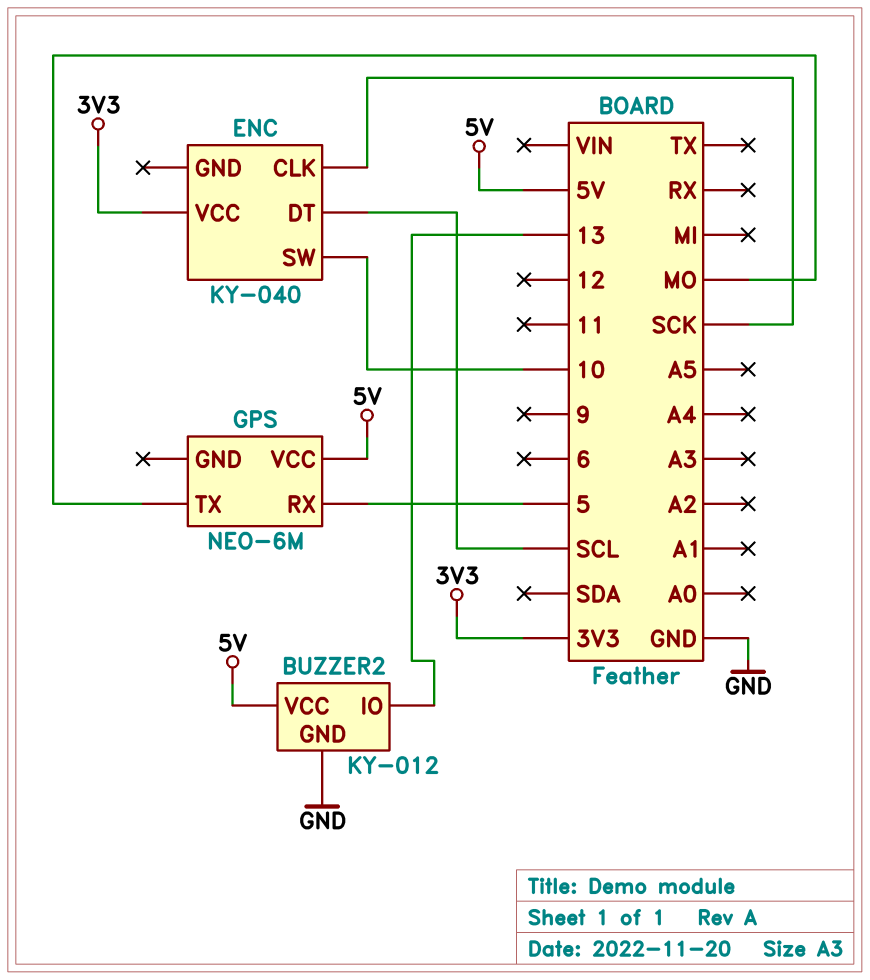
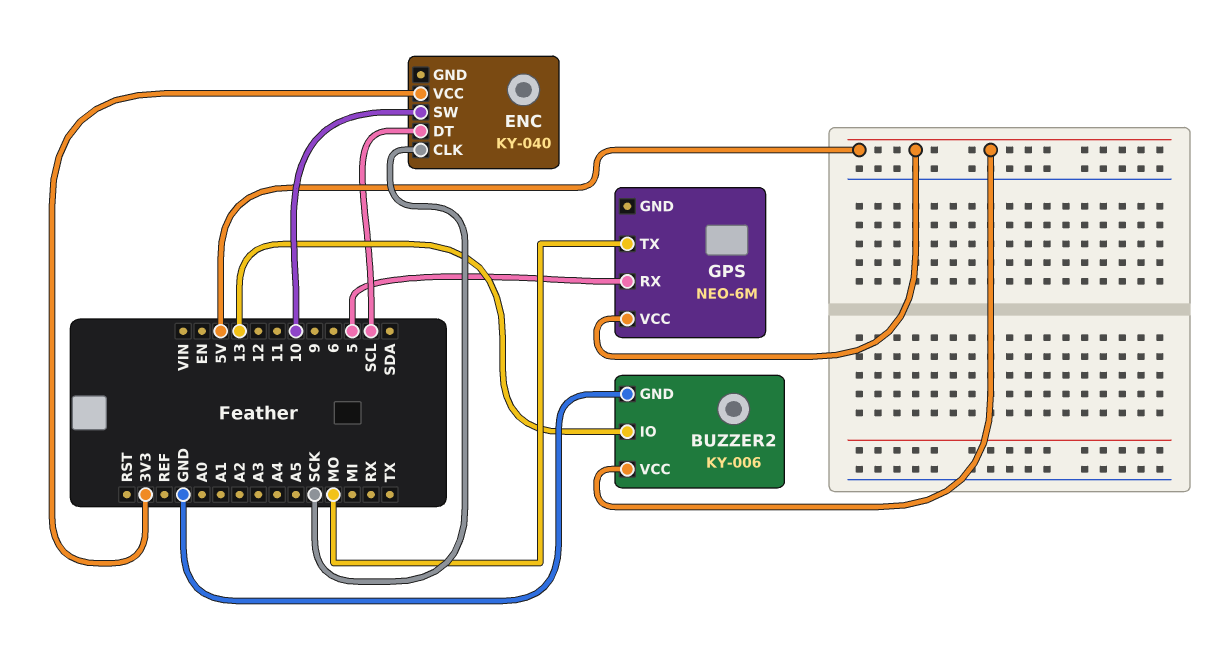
BUZZER2: KY-012 -> KY-006

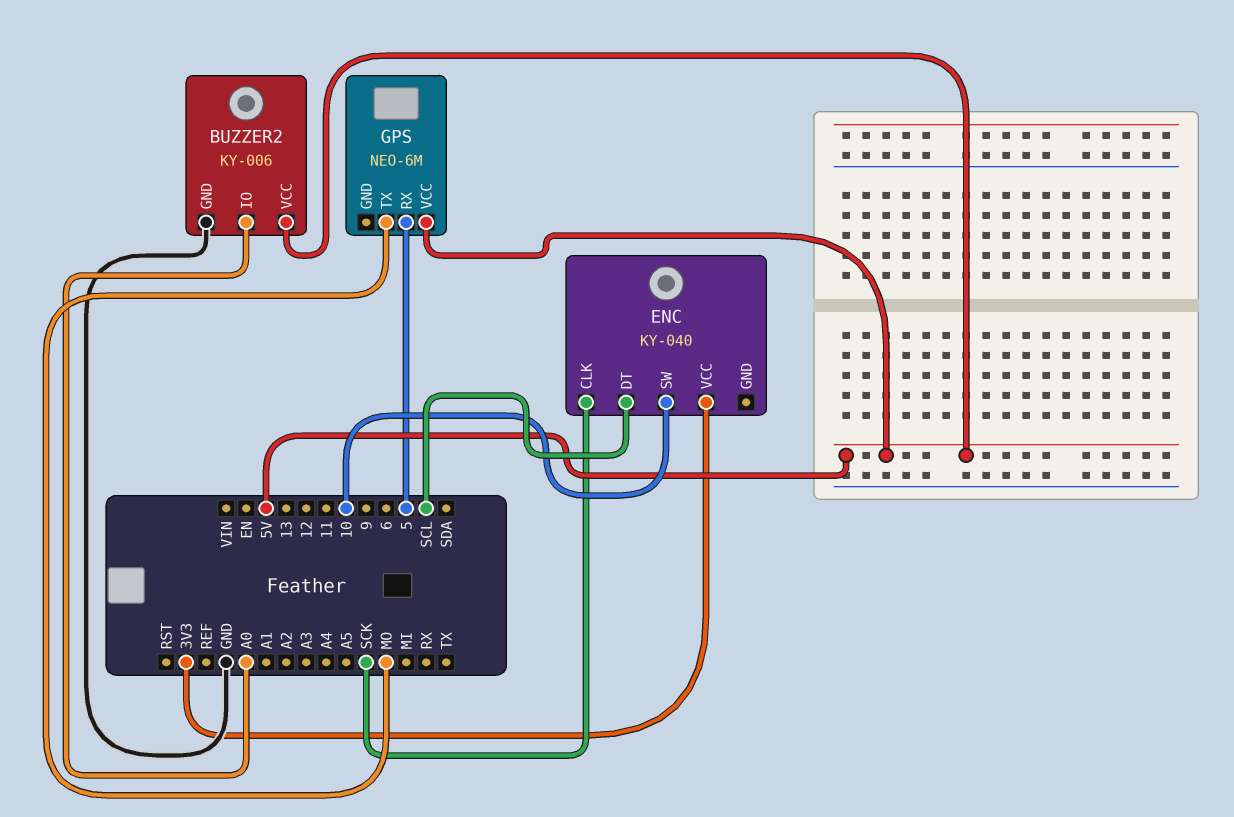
BUZZER2 pin IO: 13 -> A0

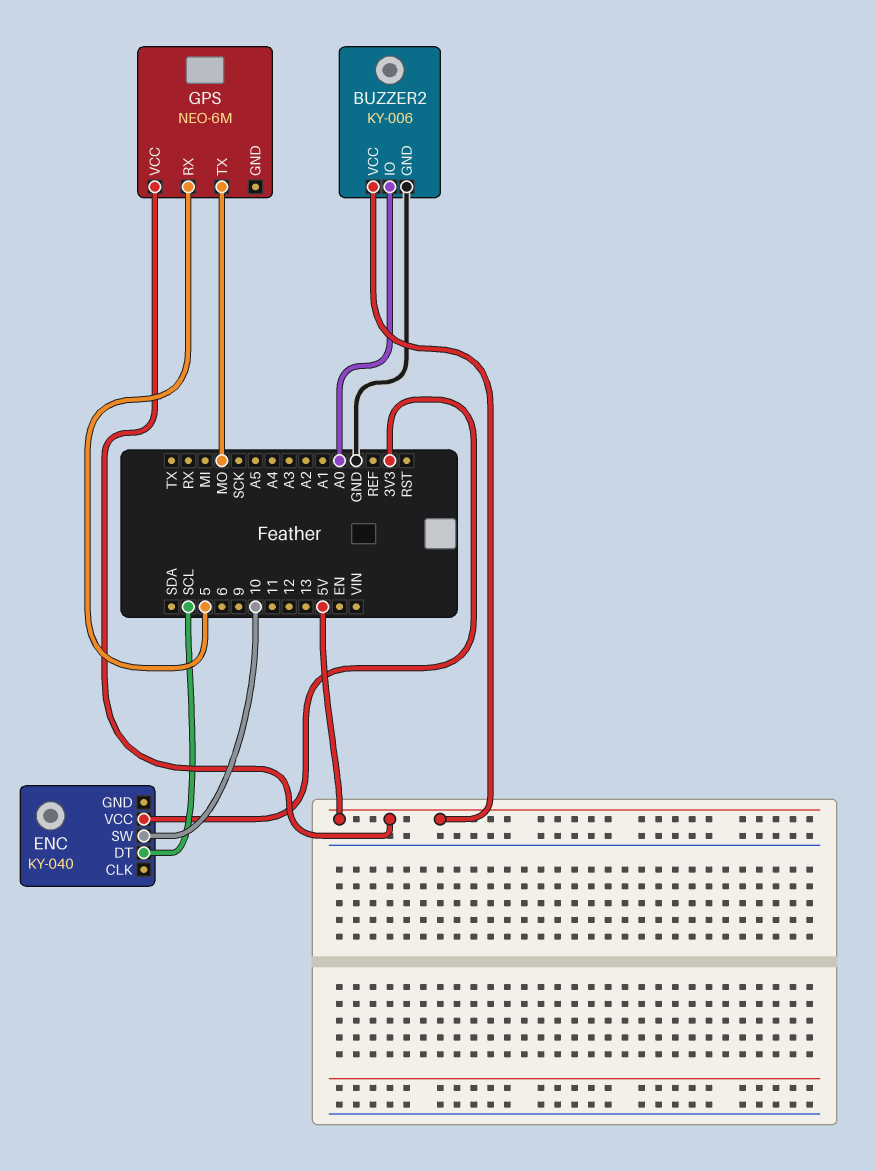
ENC pin CLK: SCK -> none

